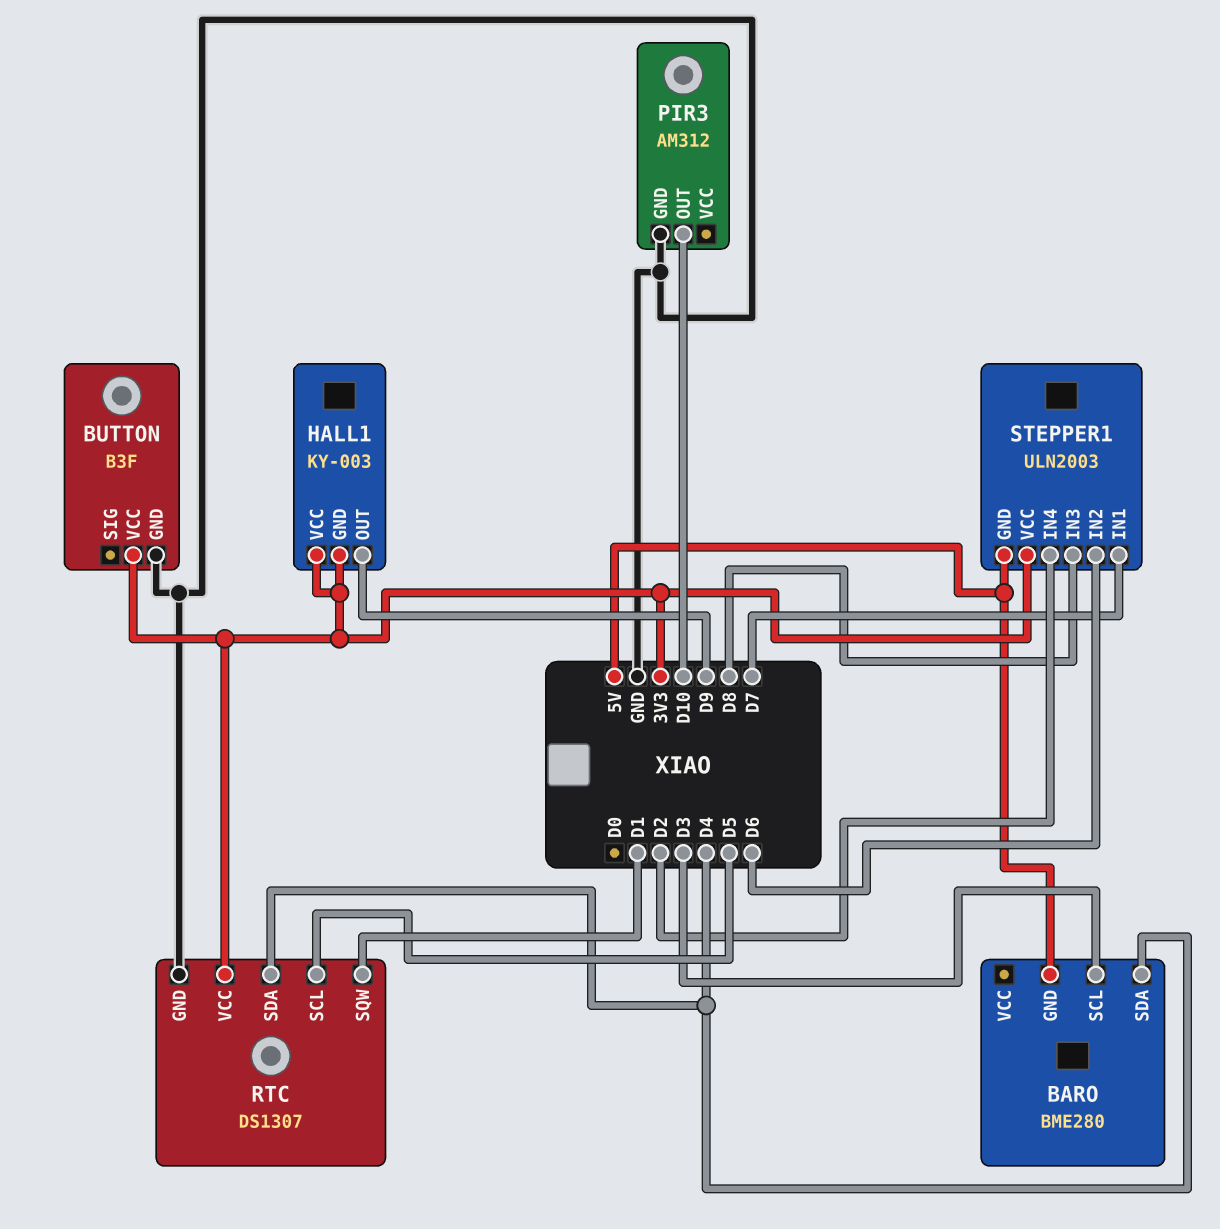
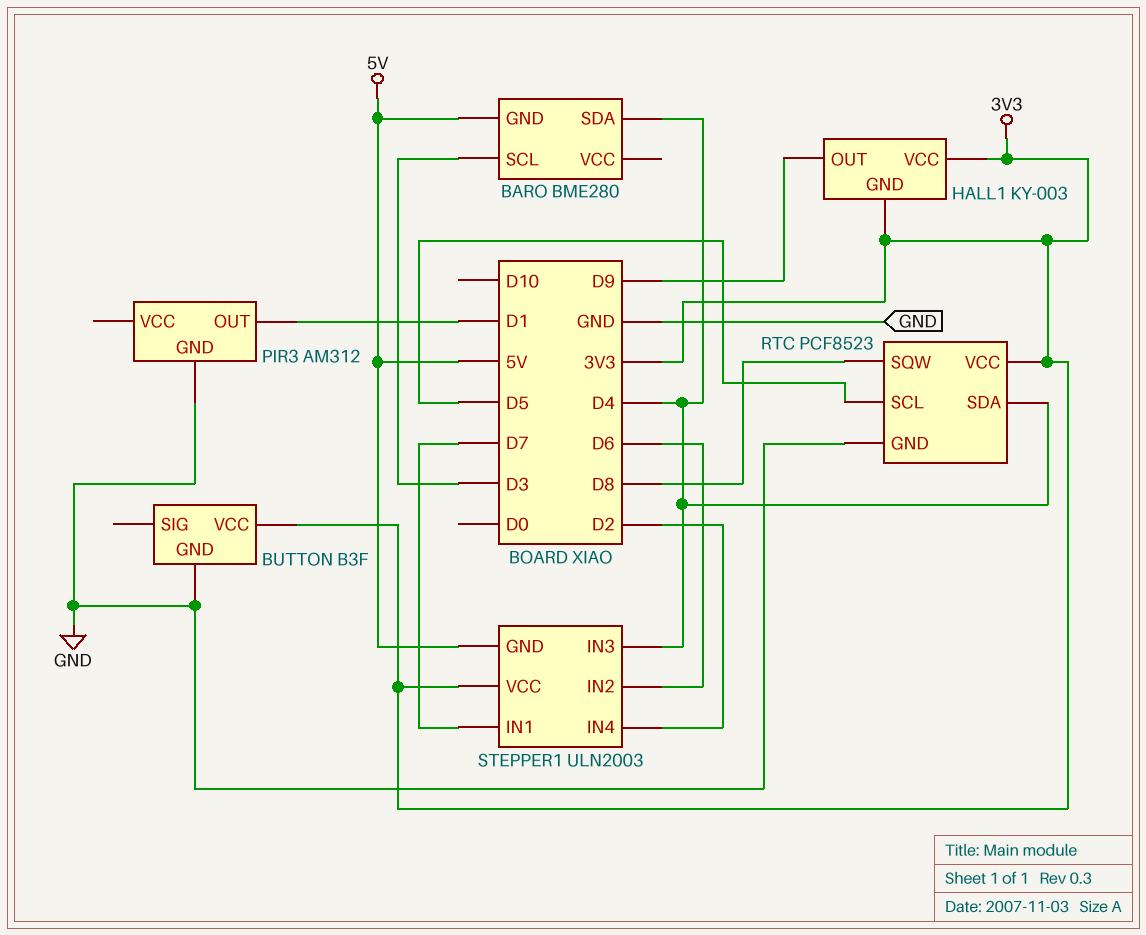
PIR3 pin OUT: D10 -> D1
RTC: DS1307 -> PCF8523
RTC pin SQW: D1 -> D8
STEPPER1 pin IN3: D8 -> D4

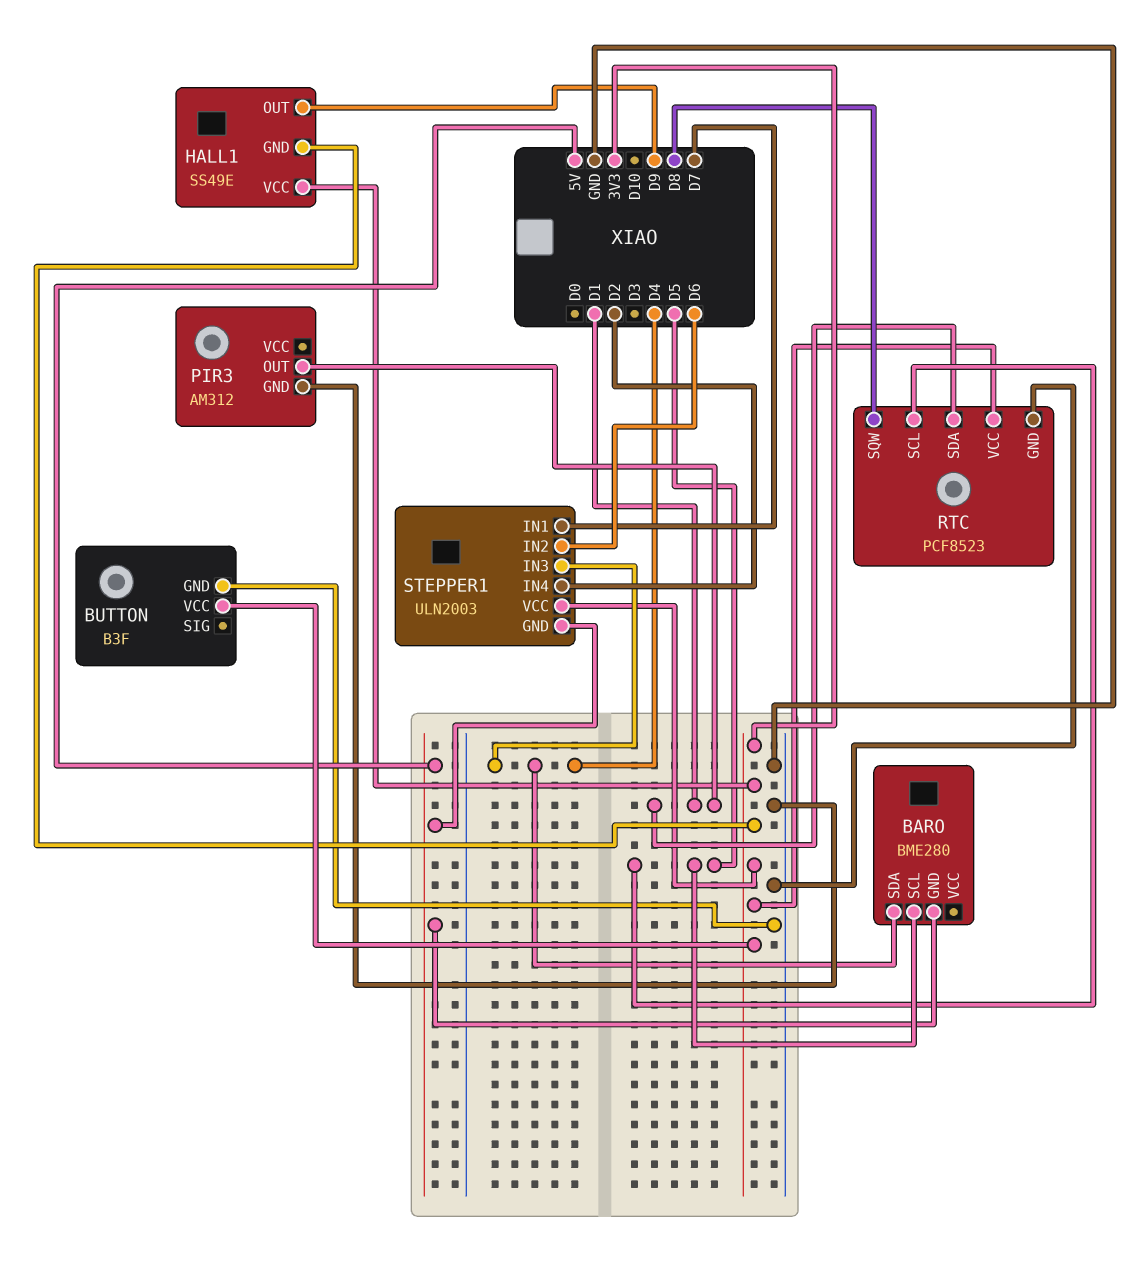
BARO pin SCL: D3 -> D5
HALL1: KY-003 -> SS49E
RTC pin SDA: D4 -> D1

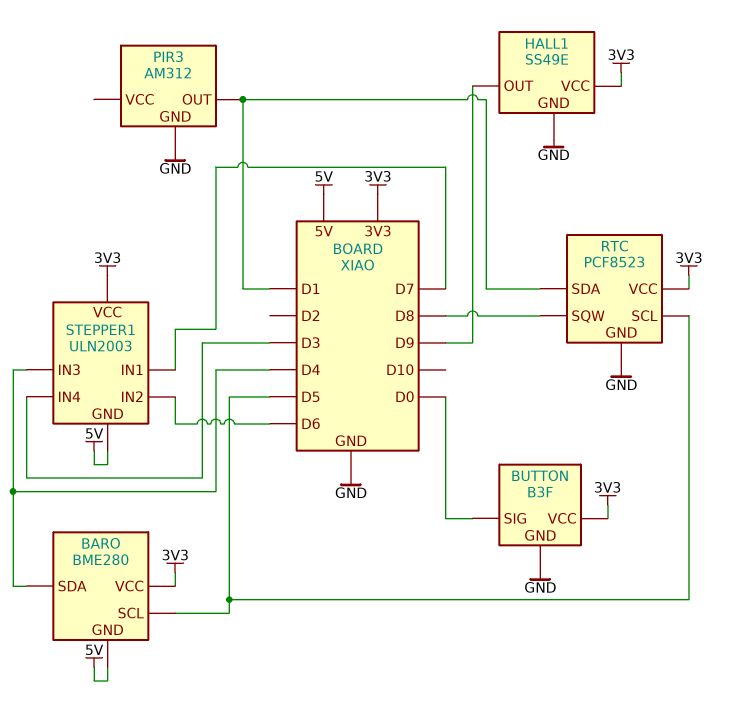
BARO pin VCC: none -> 3V3
BUTTON pin SIG: none -> D0
HALL1 pin GND: 3V3 -> GND
STEPPER1 pin IN4: D2 -> D3

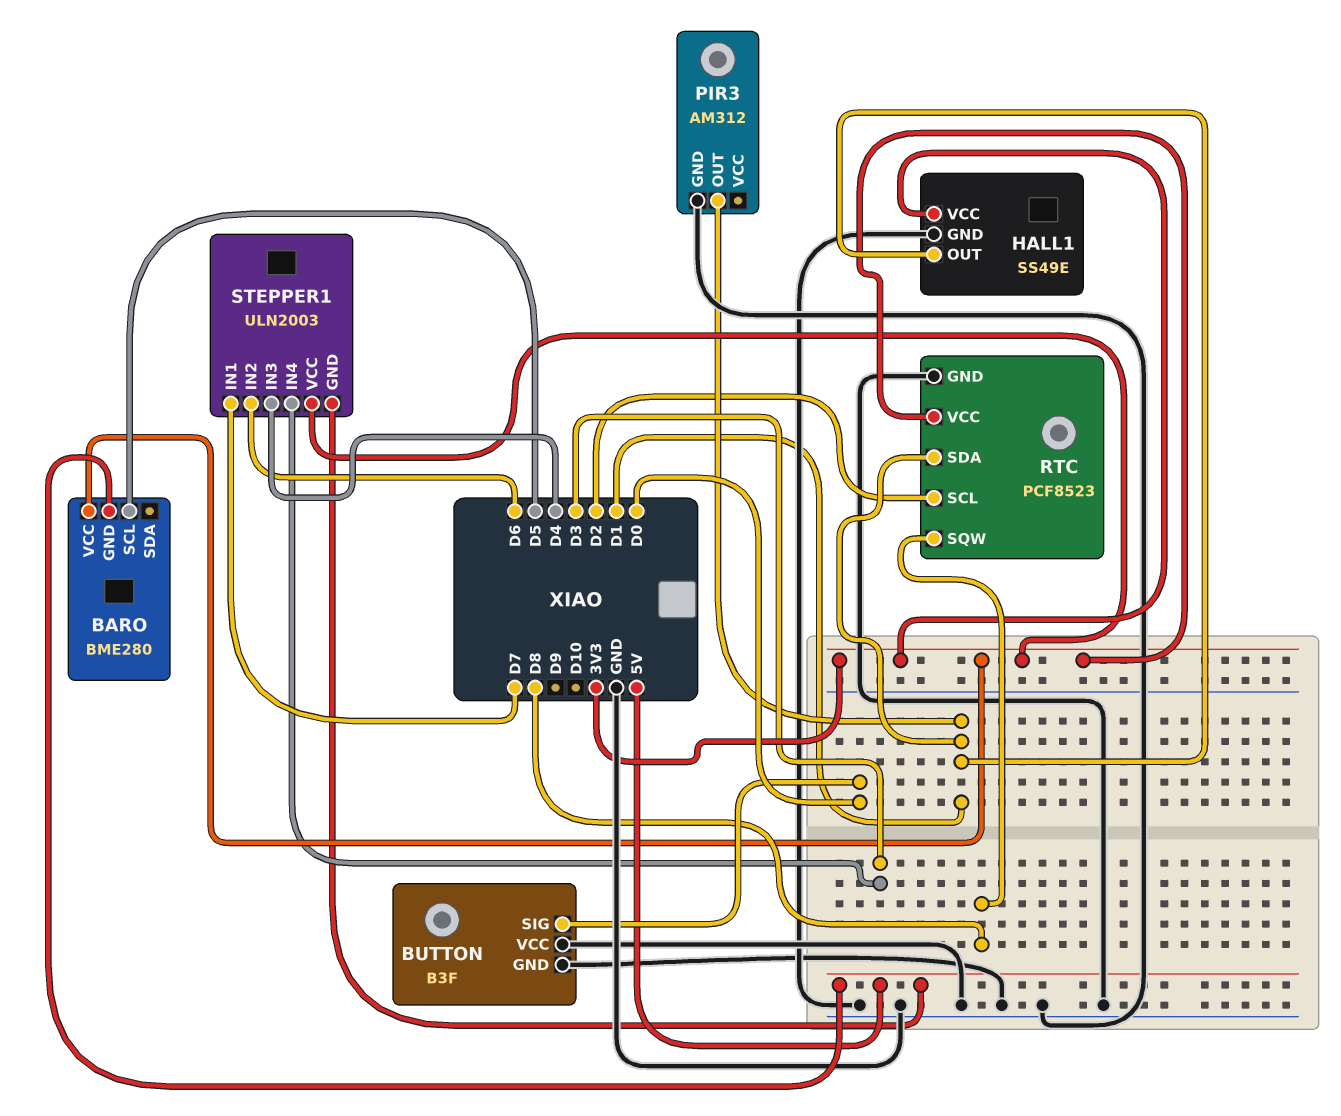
BARO pin SDA: D4 -> none
BUTTON pin VCC: 3V3 -> GND
HALL1 pin OUT: D9 -> D1
RTC pin SCL: D5 -> D2

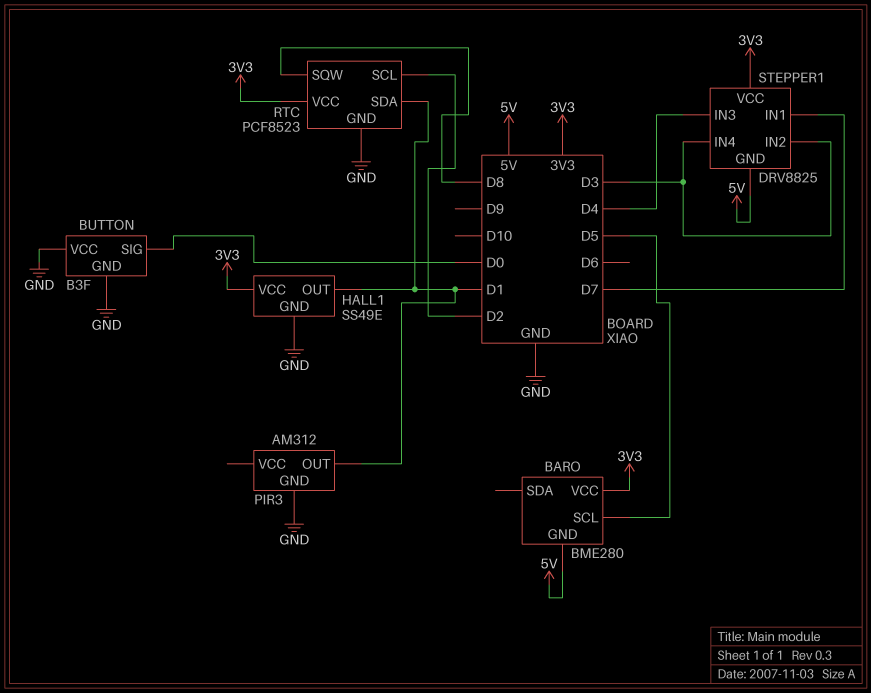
STEPPER1: ULN2003 -> DRV8825
STEPPER1 pin IN2: D6 -> D3

